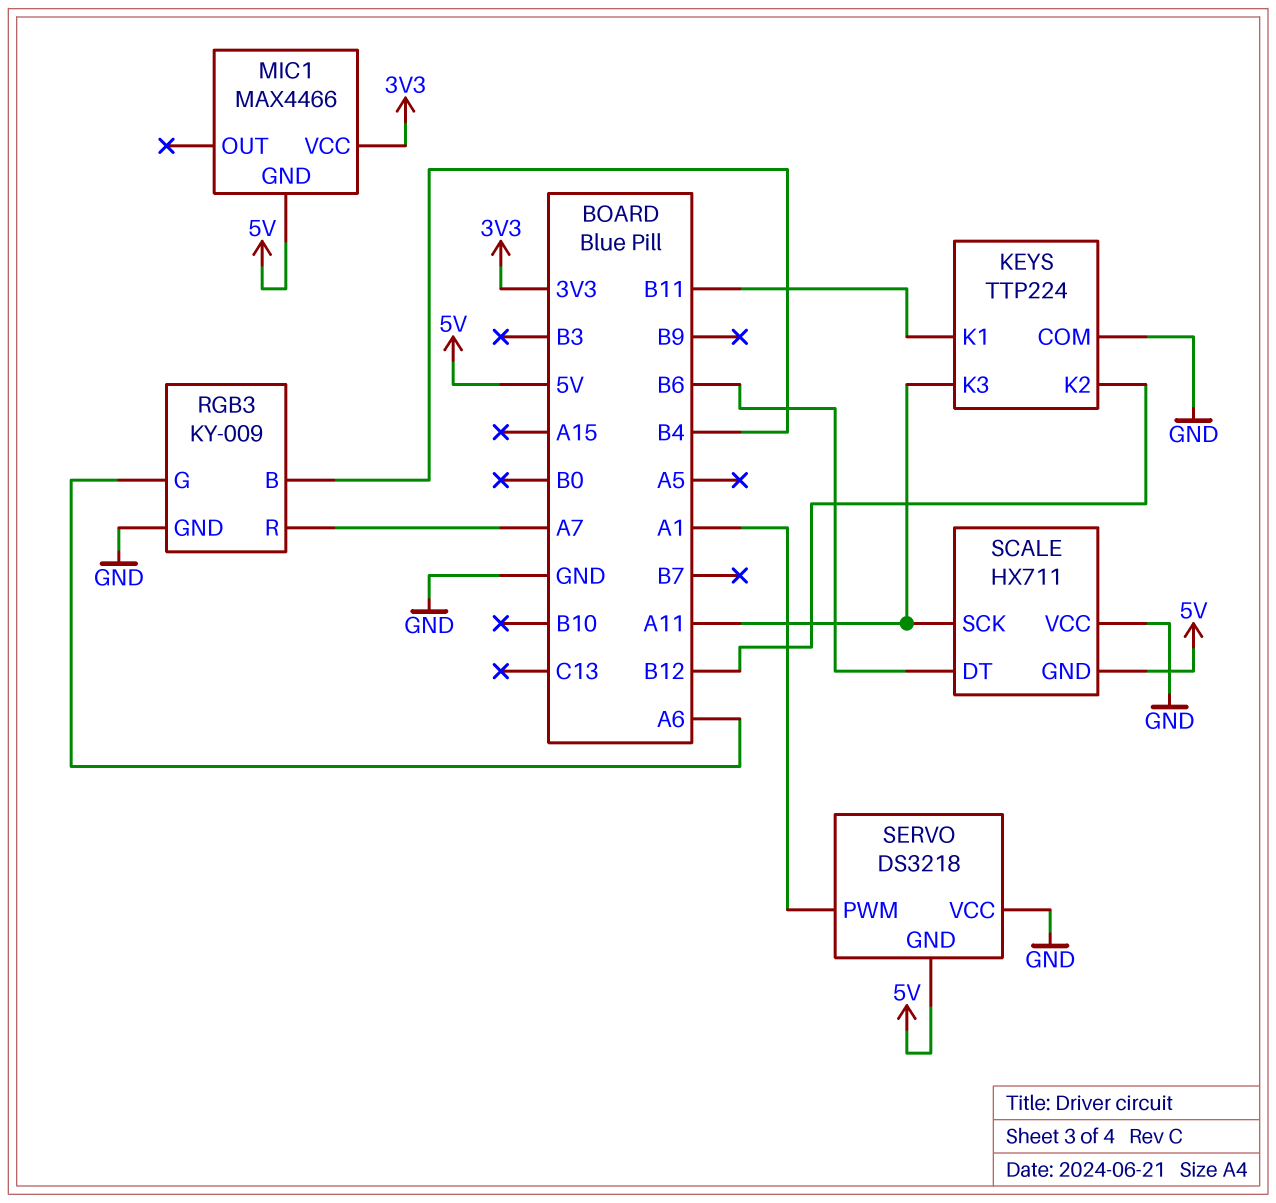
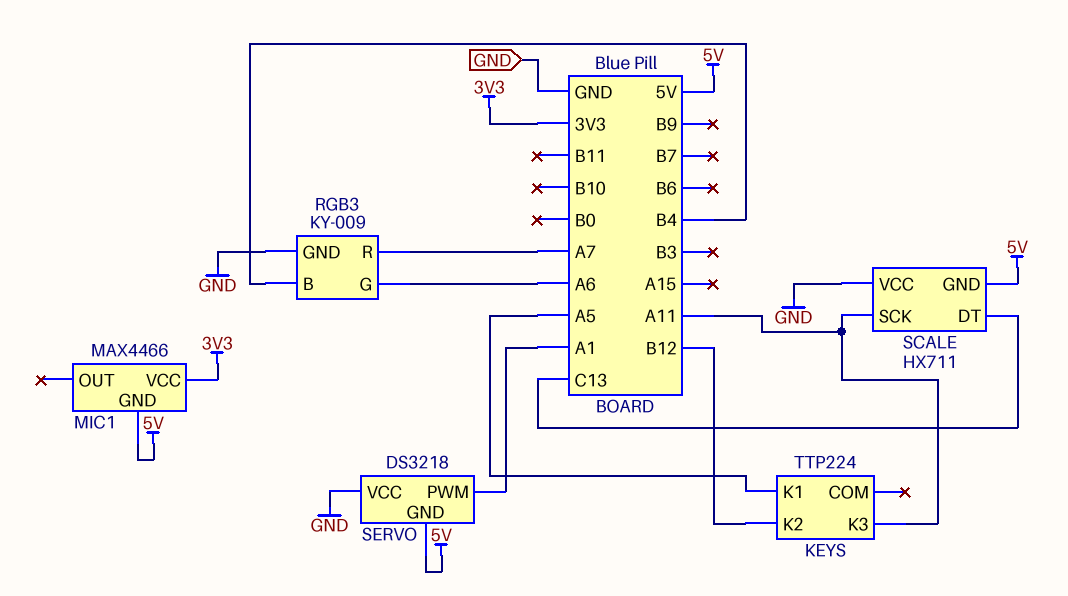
KEYS pin COM: GND -> none
KEYS pin K1: B11 -> A5
SCALE pin DT: B6 -> C13

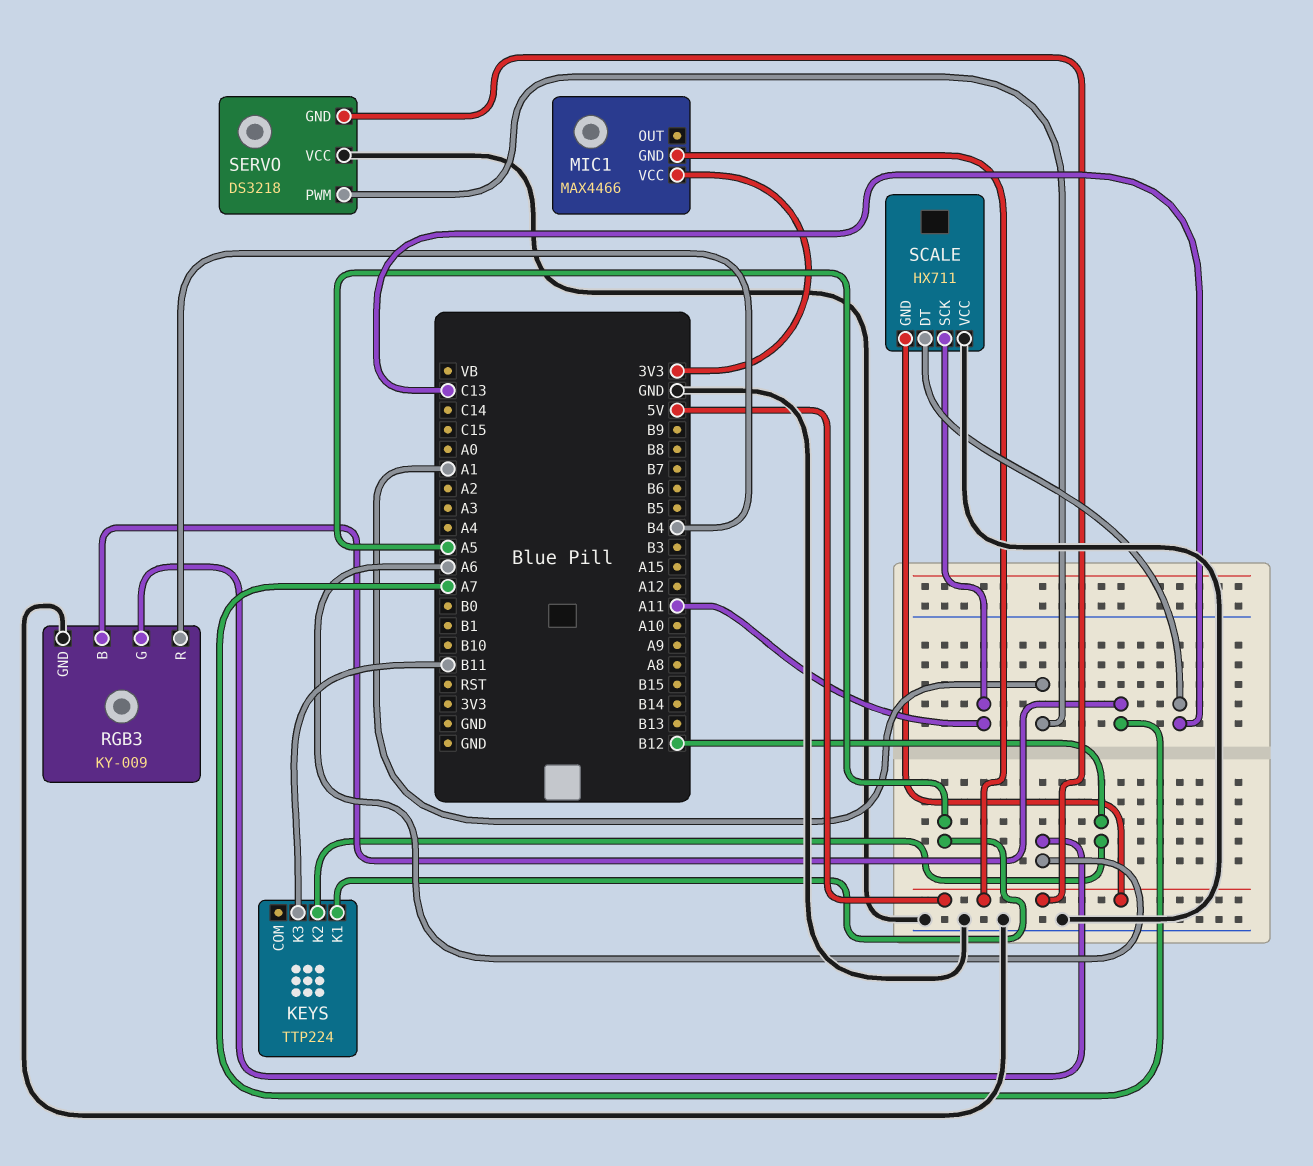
KEYS pin K3: A11 -> B11
RGB3 pin B: B4 -> A7
RGB3 pin R: A7 -> B4

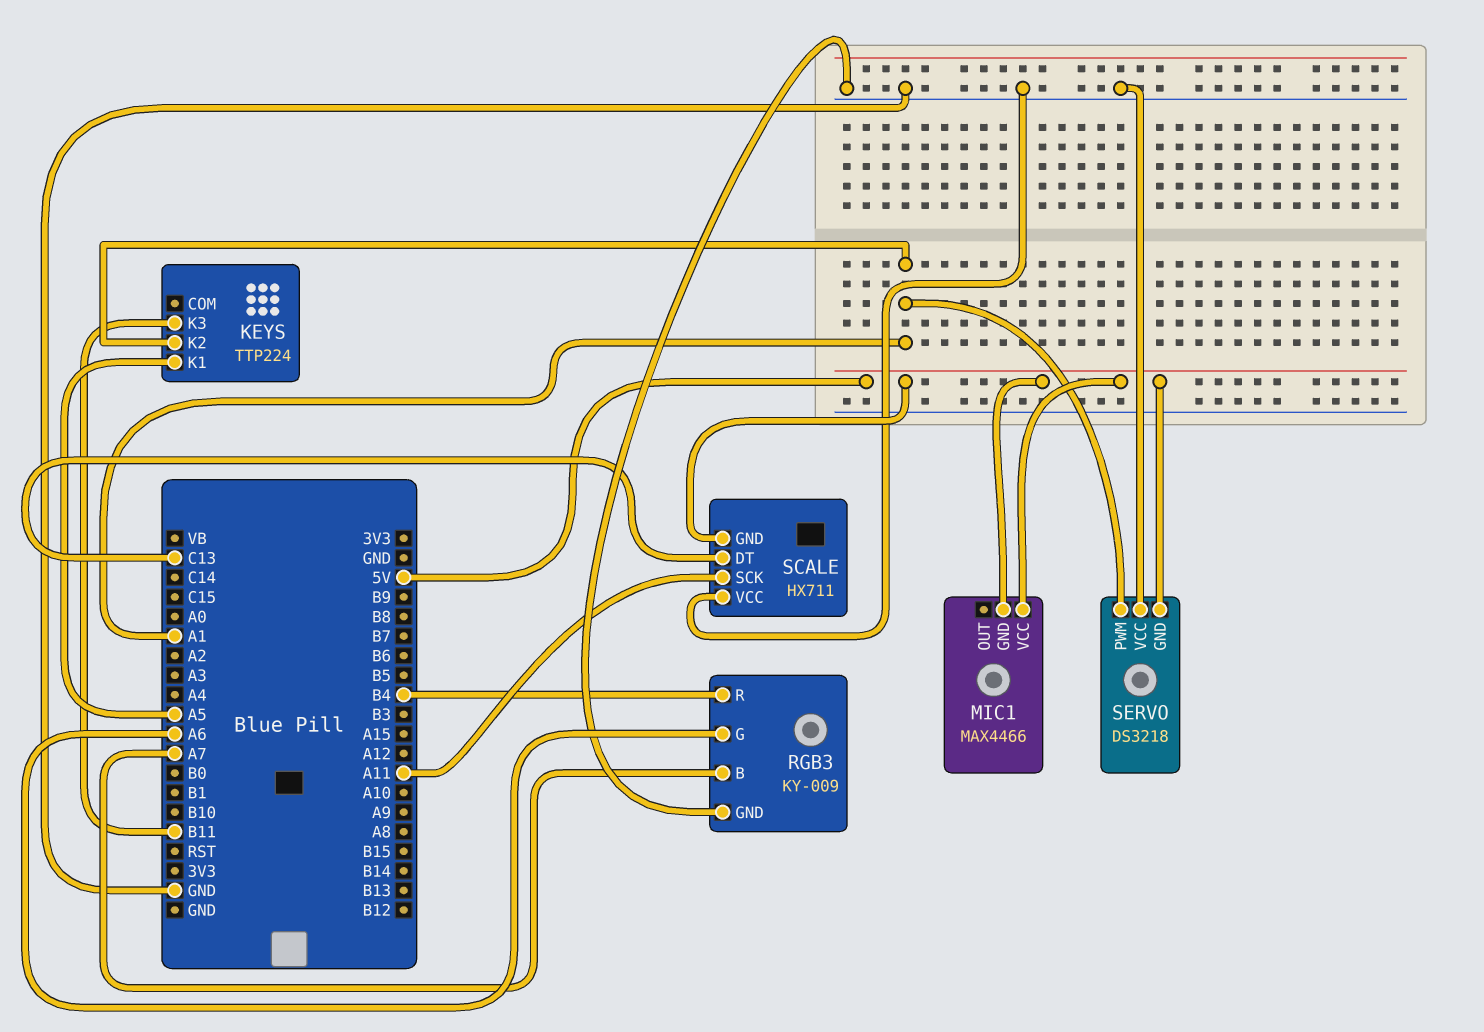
KEYS pin K2: B12 -> A1
MIC1 pin VCC: 3V3 -> 5V

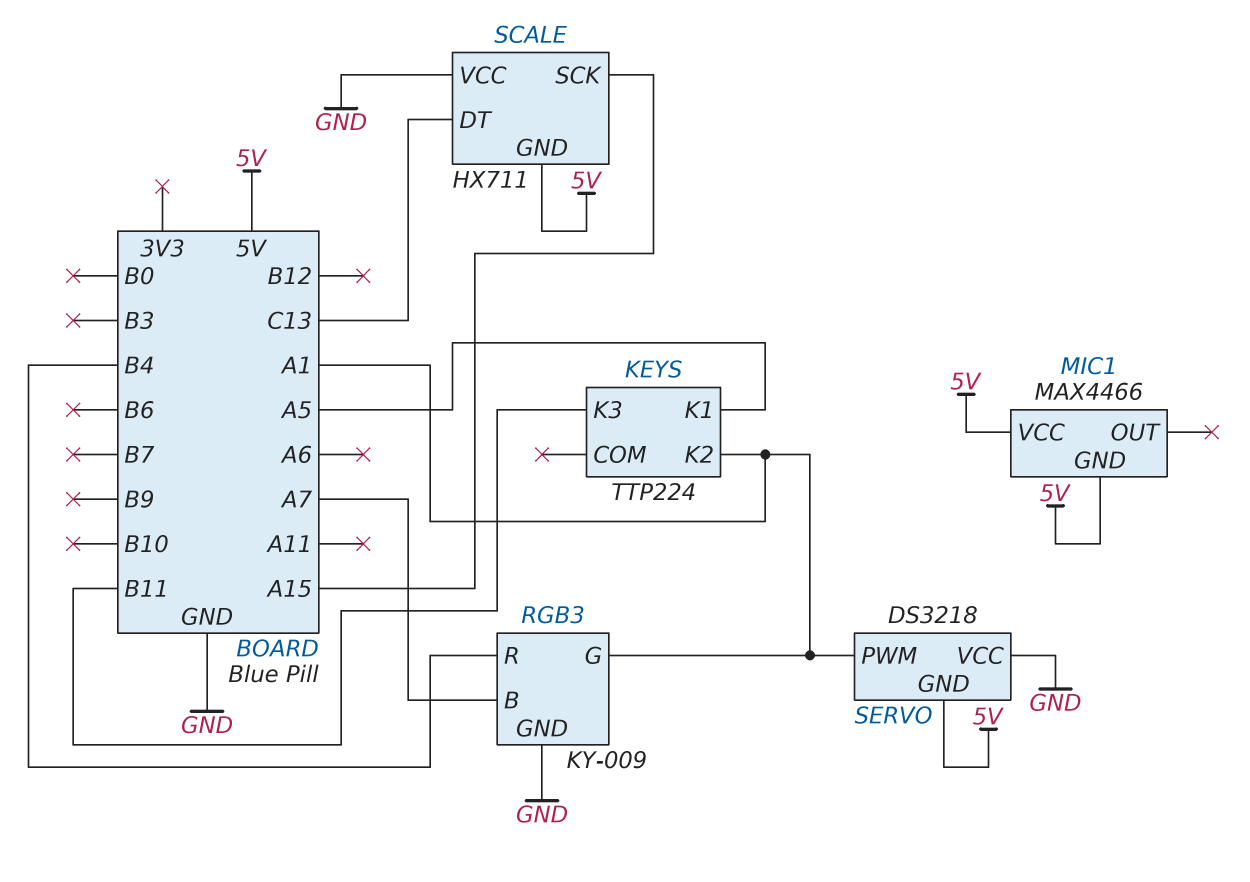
RGB3 pin G: A6 -> A1
SCALE pin SCK: A11 -> A15

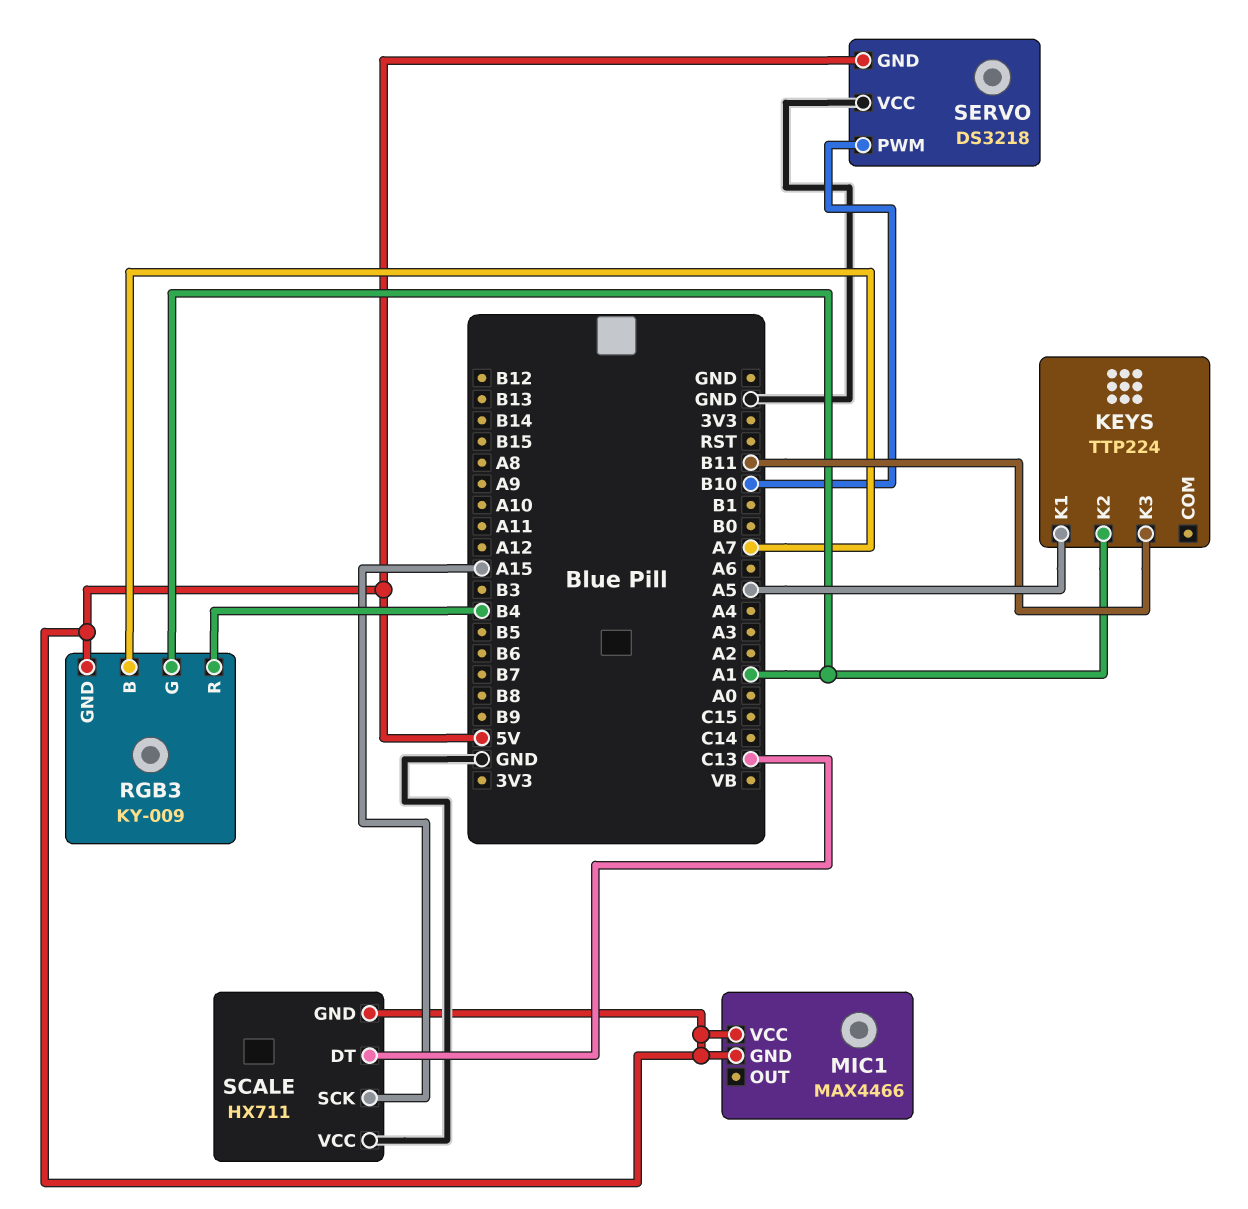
RGB3 pin GND: GND -> 5V
SERVO pin PWM: A1 -> B10

